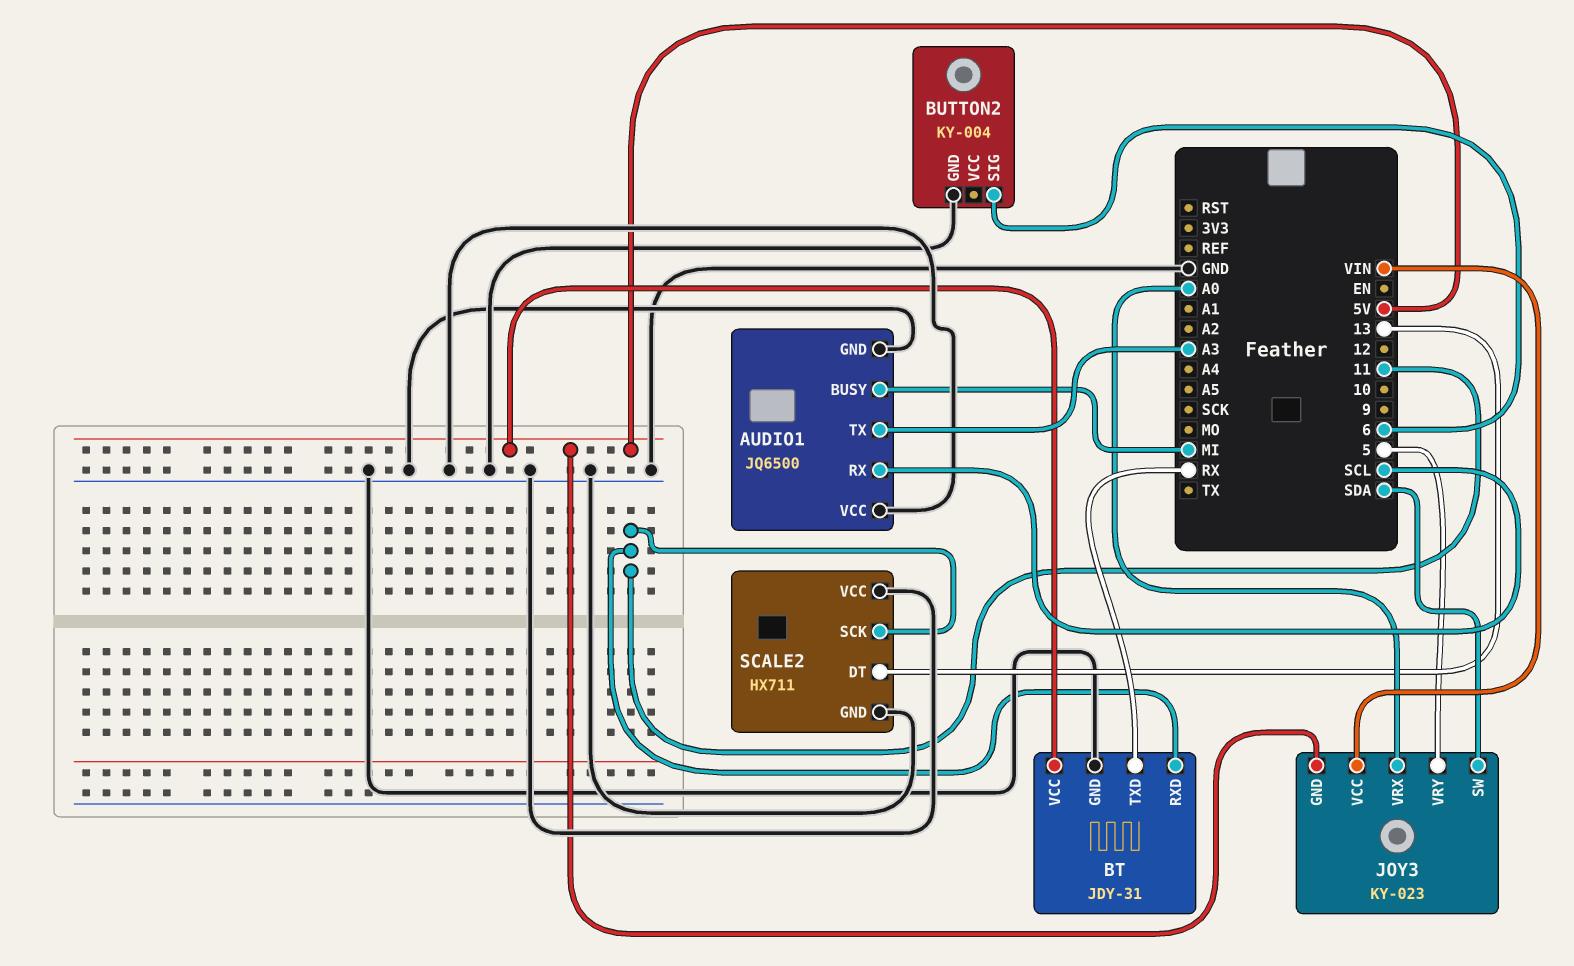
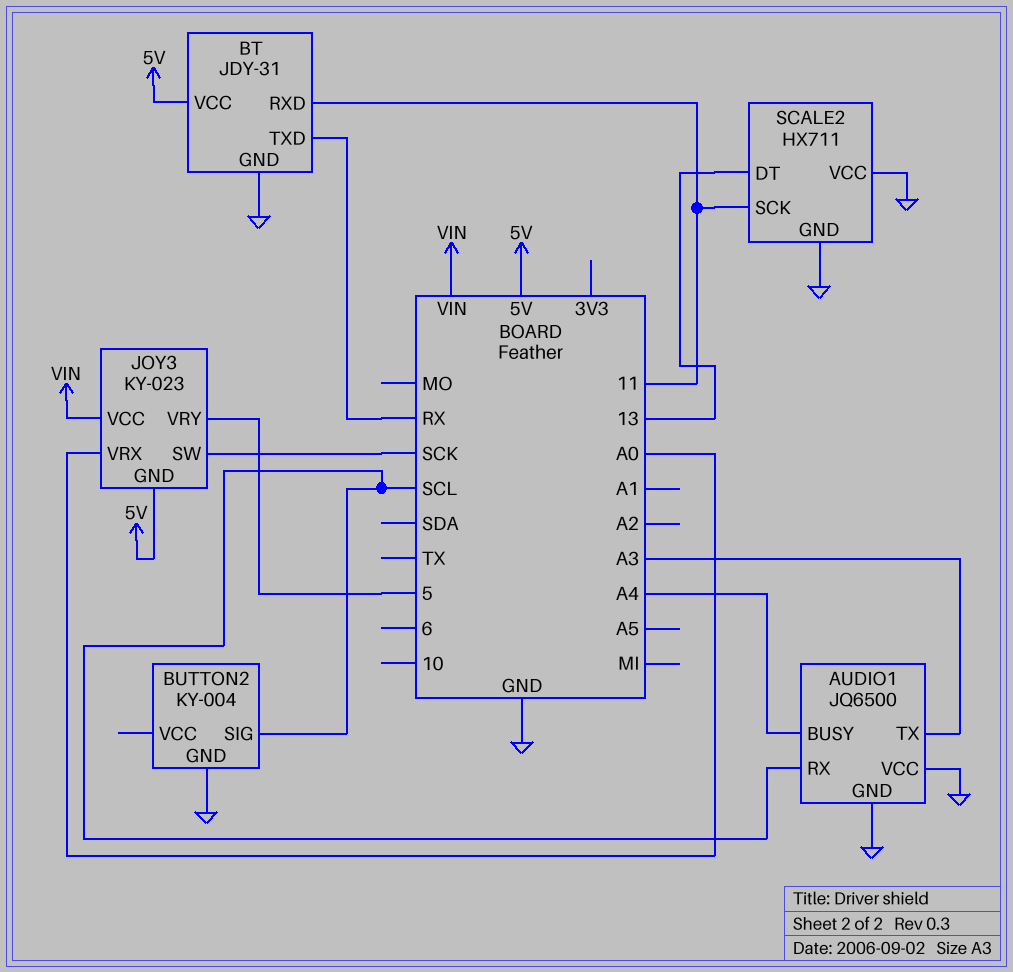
AUDIO1 pin BUSY: MI -> A4
BUTTON2 pin SIG: 6 -> SCL
JOY3 pin SW: SDA -> SCK

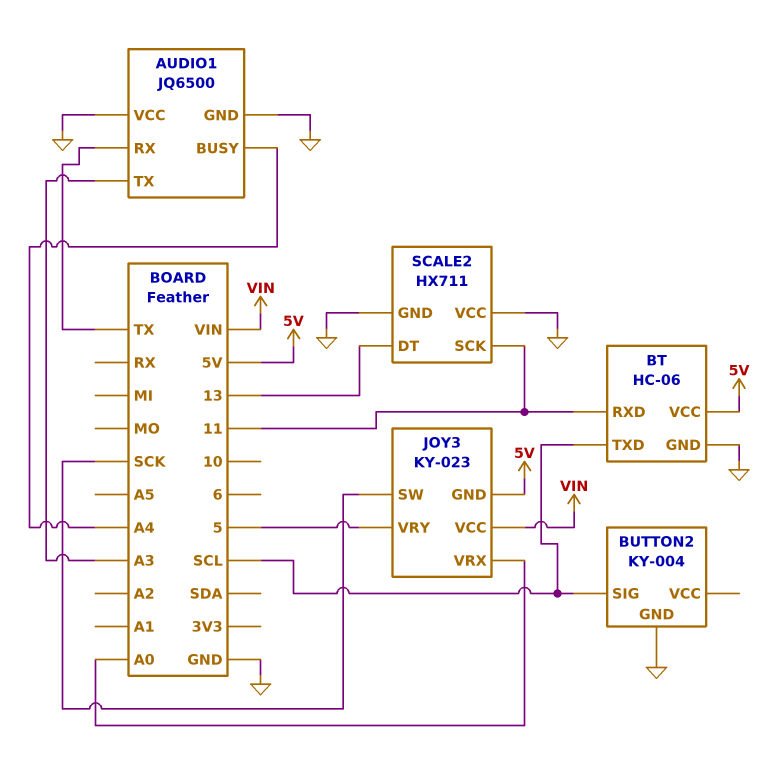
AUDIO1 pin RX: SCL -> TX
BT: JDY-31 -> HC-06
BT pin TXD: RX -> SCL

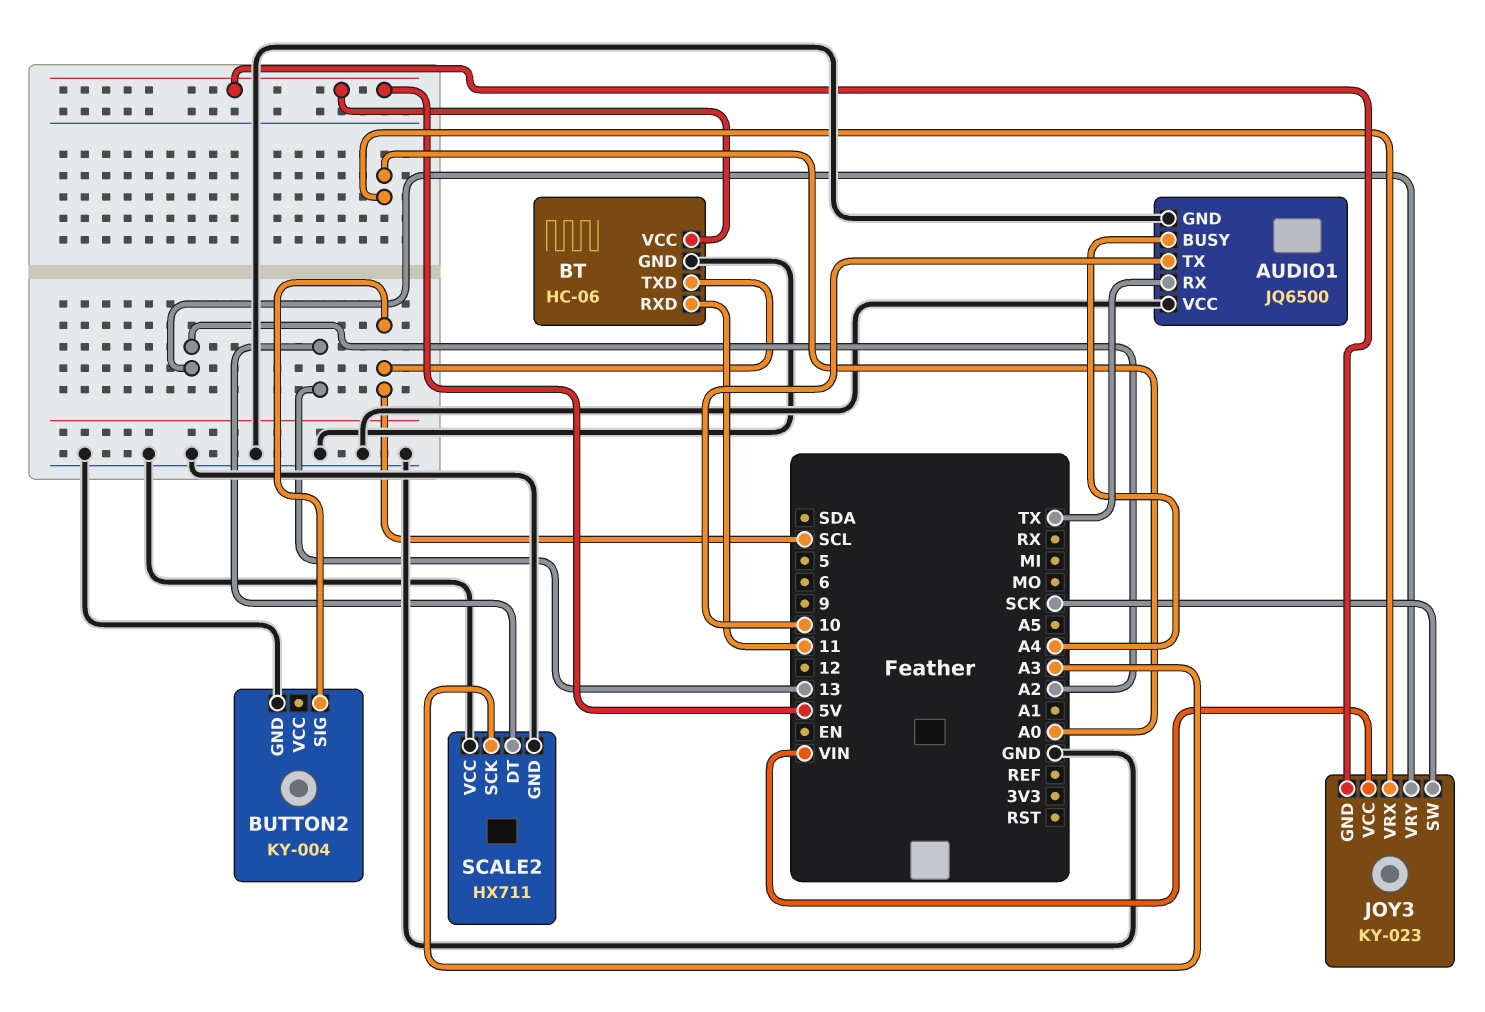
AUDIO1 pin TX: A3 -> 10
JOY3 pin VRY: 5 -> A2
SCALE2 pin SCK: 11 -> A3

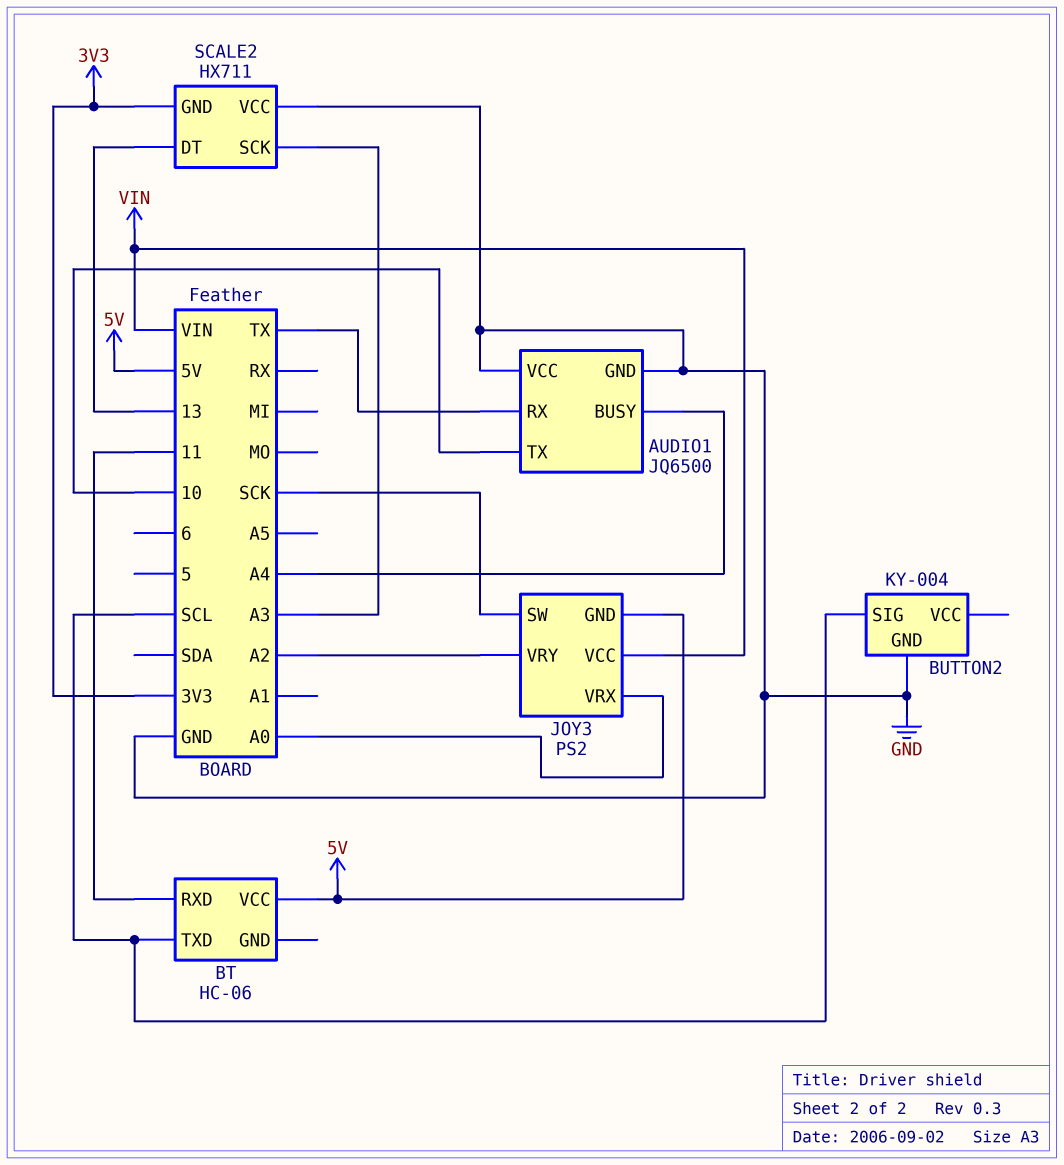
BT pin GND: GND -> none
JOY3: KY-023 -> PS2
SCALE2 pin GND: GND -> 3V3

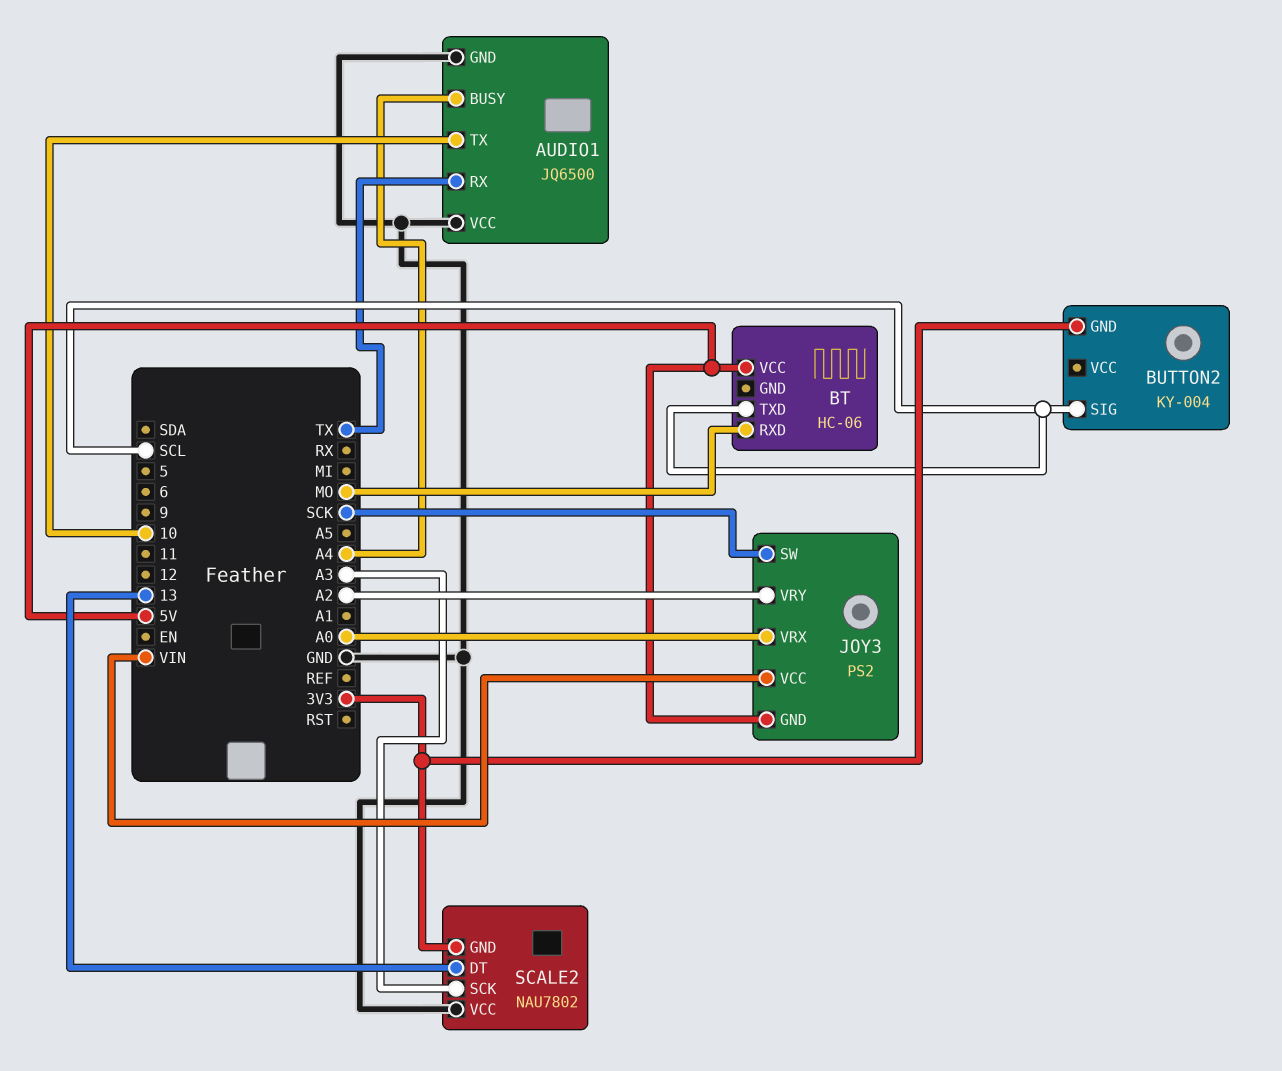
BT pin RXD: 11 -> MO
BUTTON2 pin GND: GND -> 3V3
SCALE2: HX711 -> NAU7802

